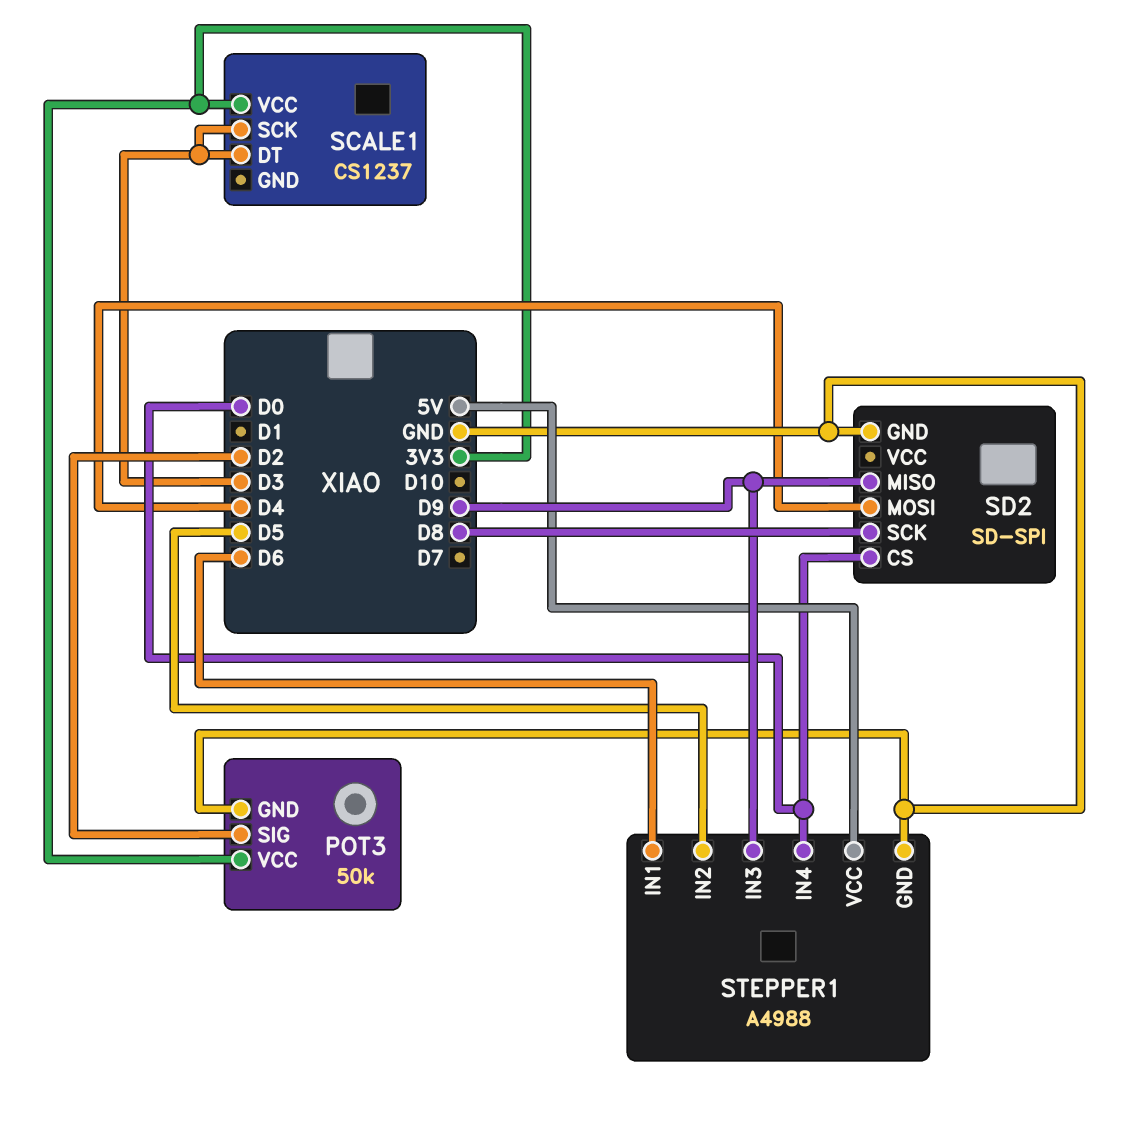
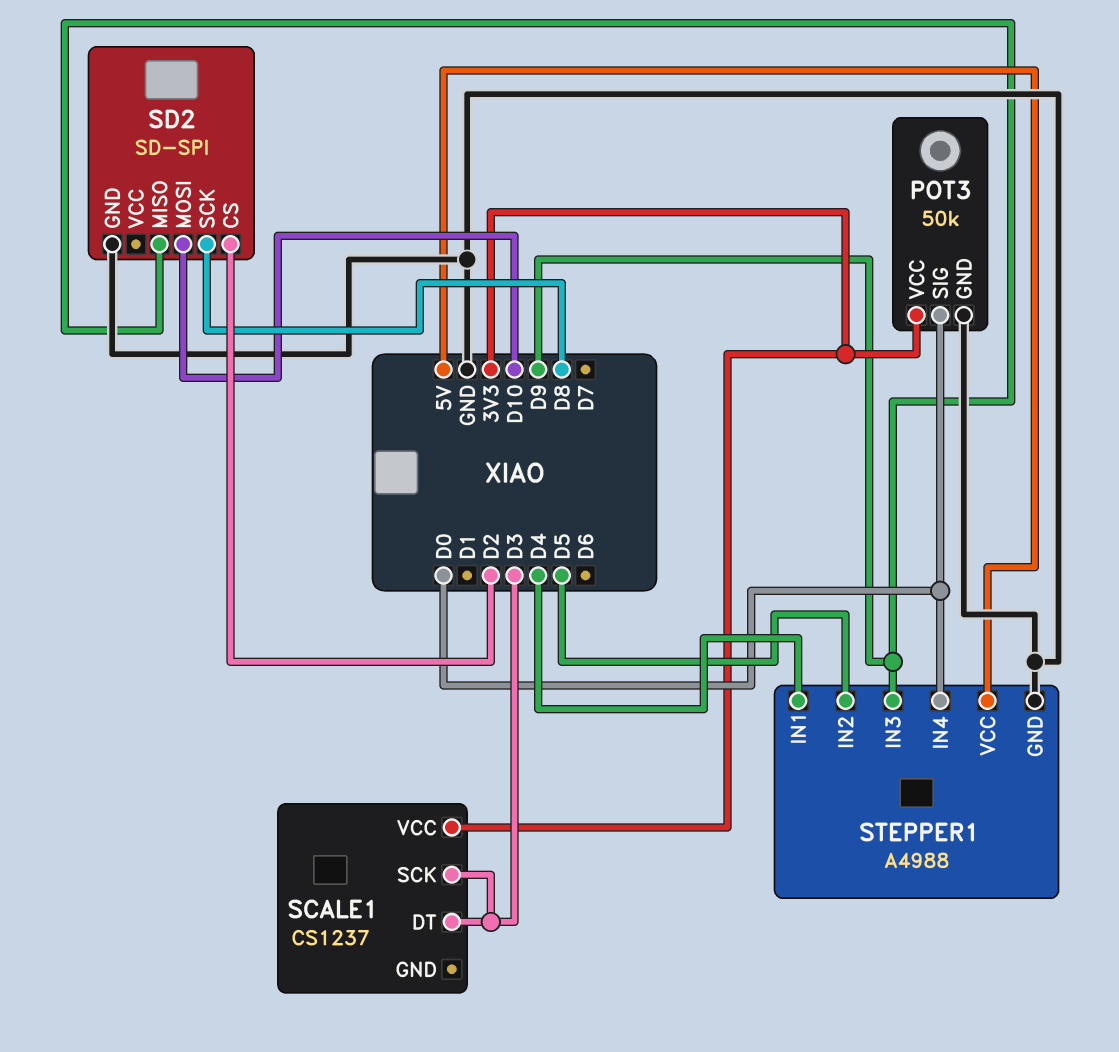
POT3 pin SIG: D2 -> D0
SD2 pin CS: D0 -> D2
SD2 pin MOSI: D4 -> D10
STEPPER1 pin IN1: D6 -> D4

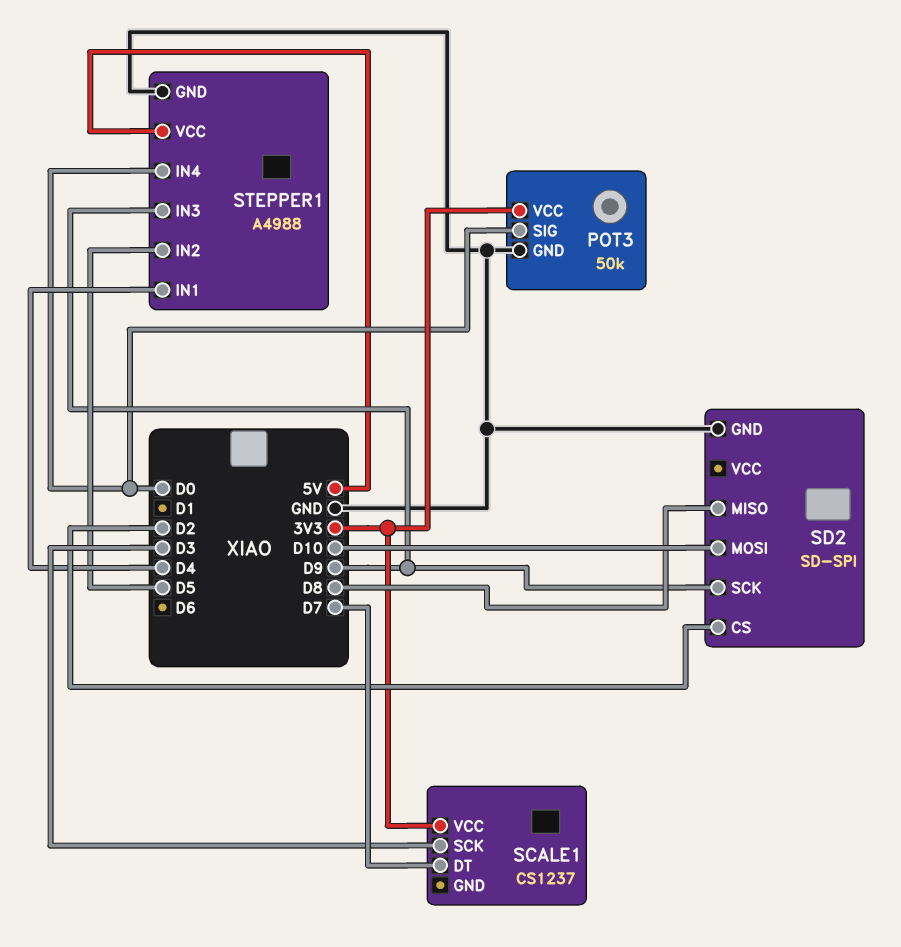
SCALE1 pin DT: D3 -> D7
SD2 pin MISO: D9 -> D8
SD2 pin SCK: D8 -> D9

